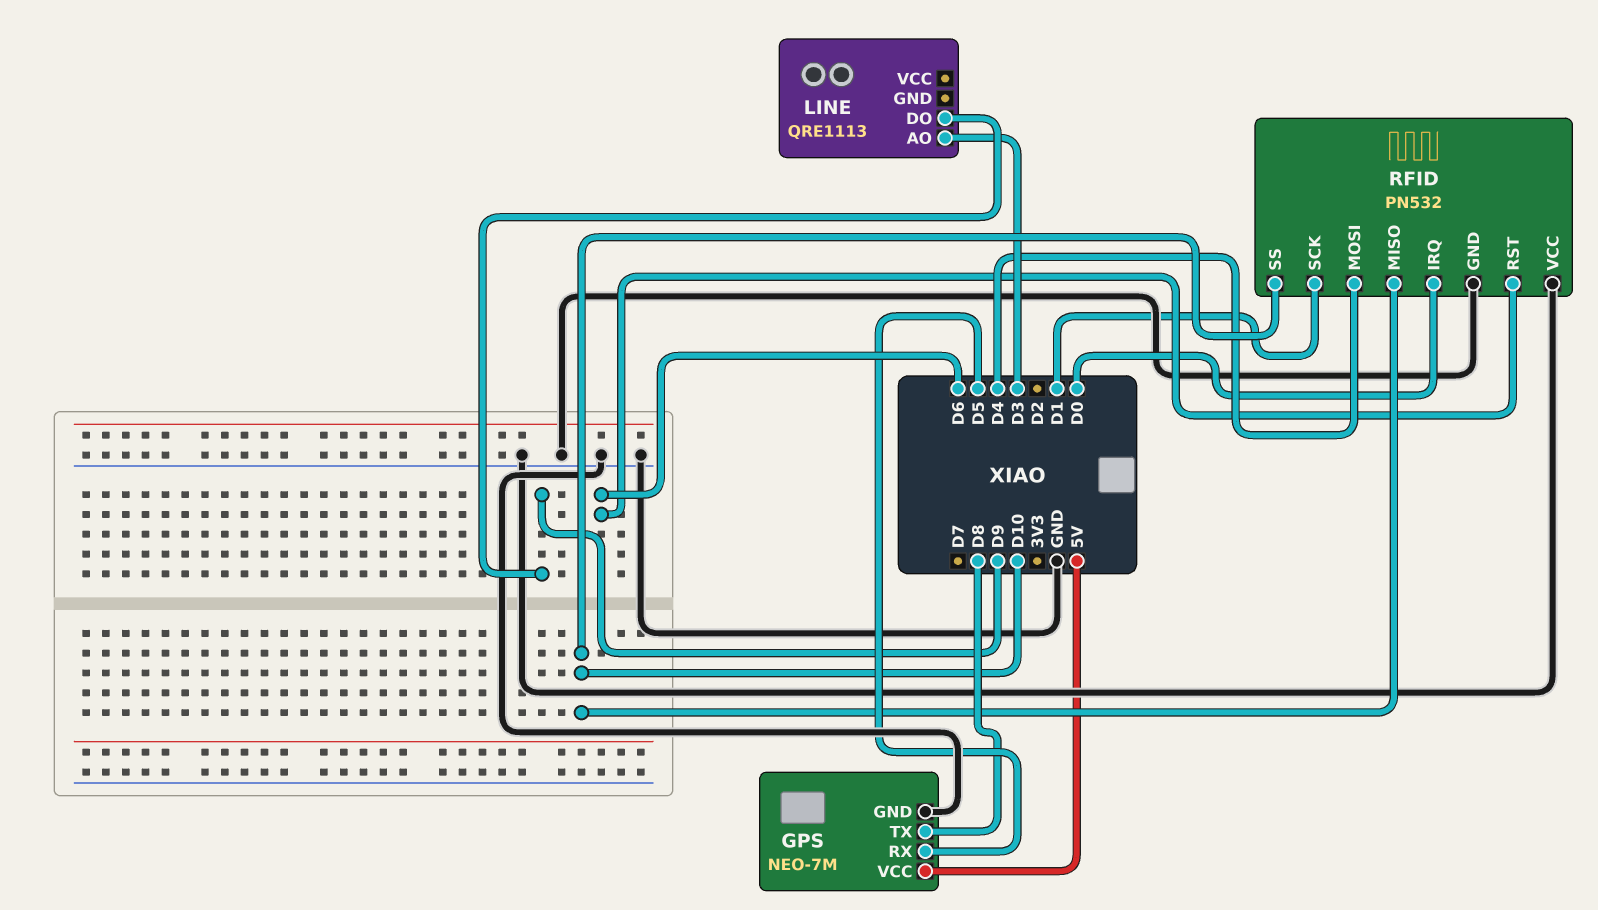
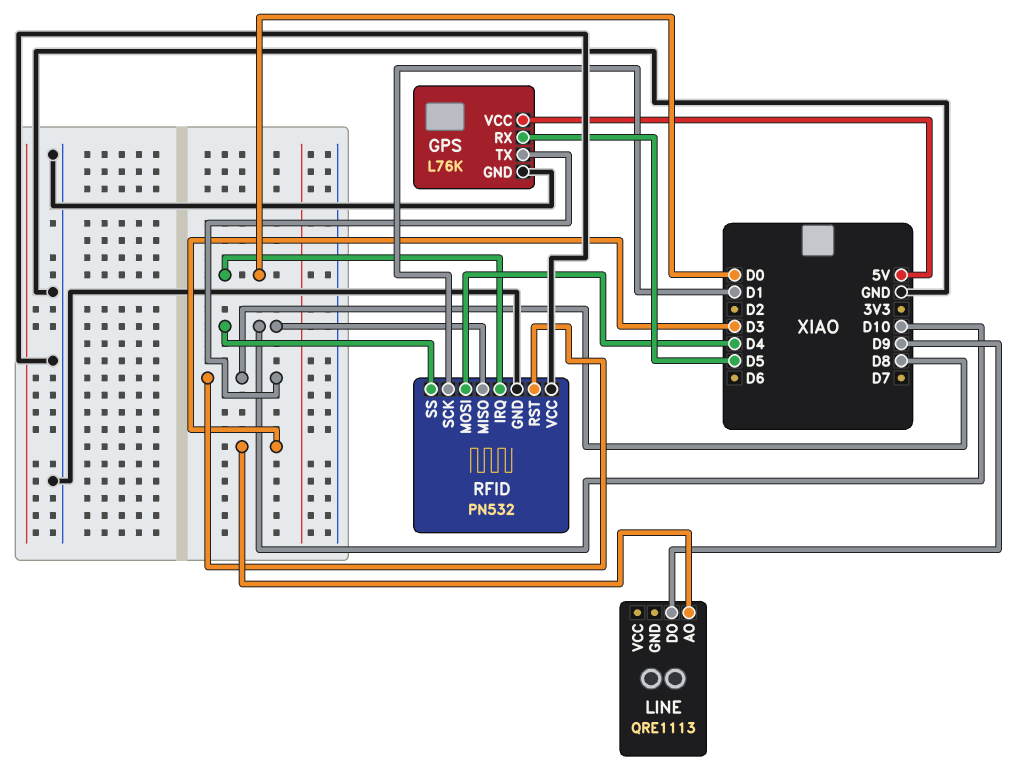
GPS: NEO-7M -> L76K
RFID pin RST: D6 -> D8

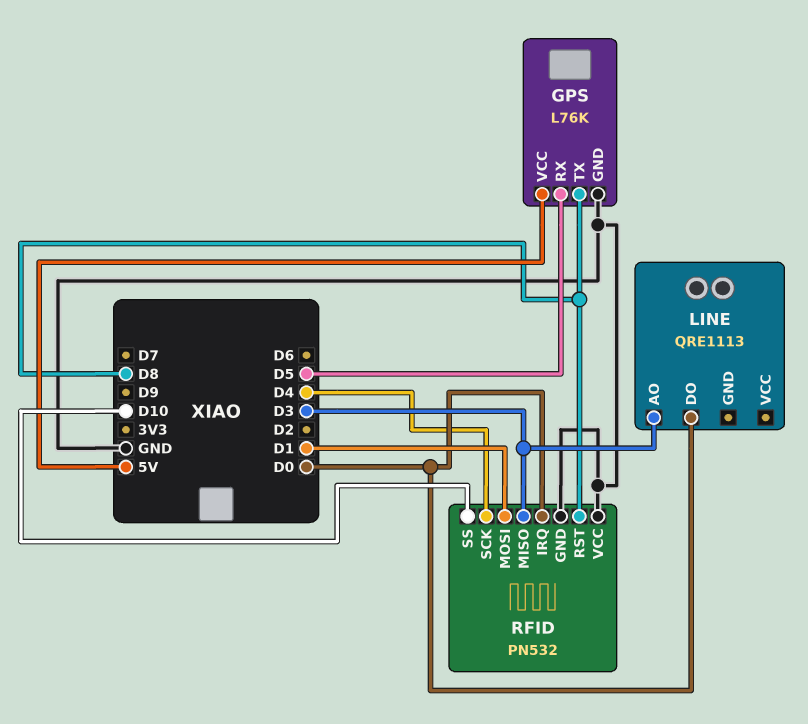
LINE pin DO: D9 -> D0
RFID pin MISO: D10 -> D3
RFID pin MOSI: D4 -> D1
RFID pin SCK: D1 -> D4

